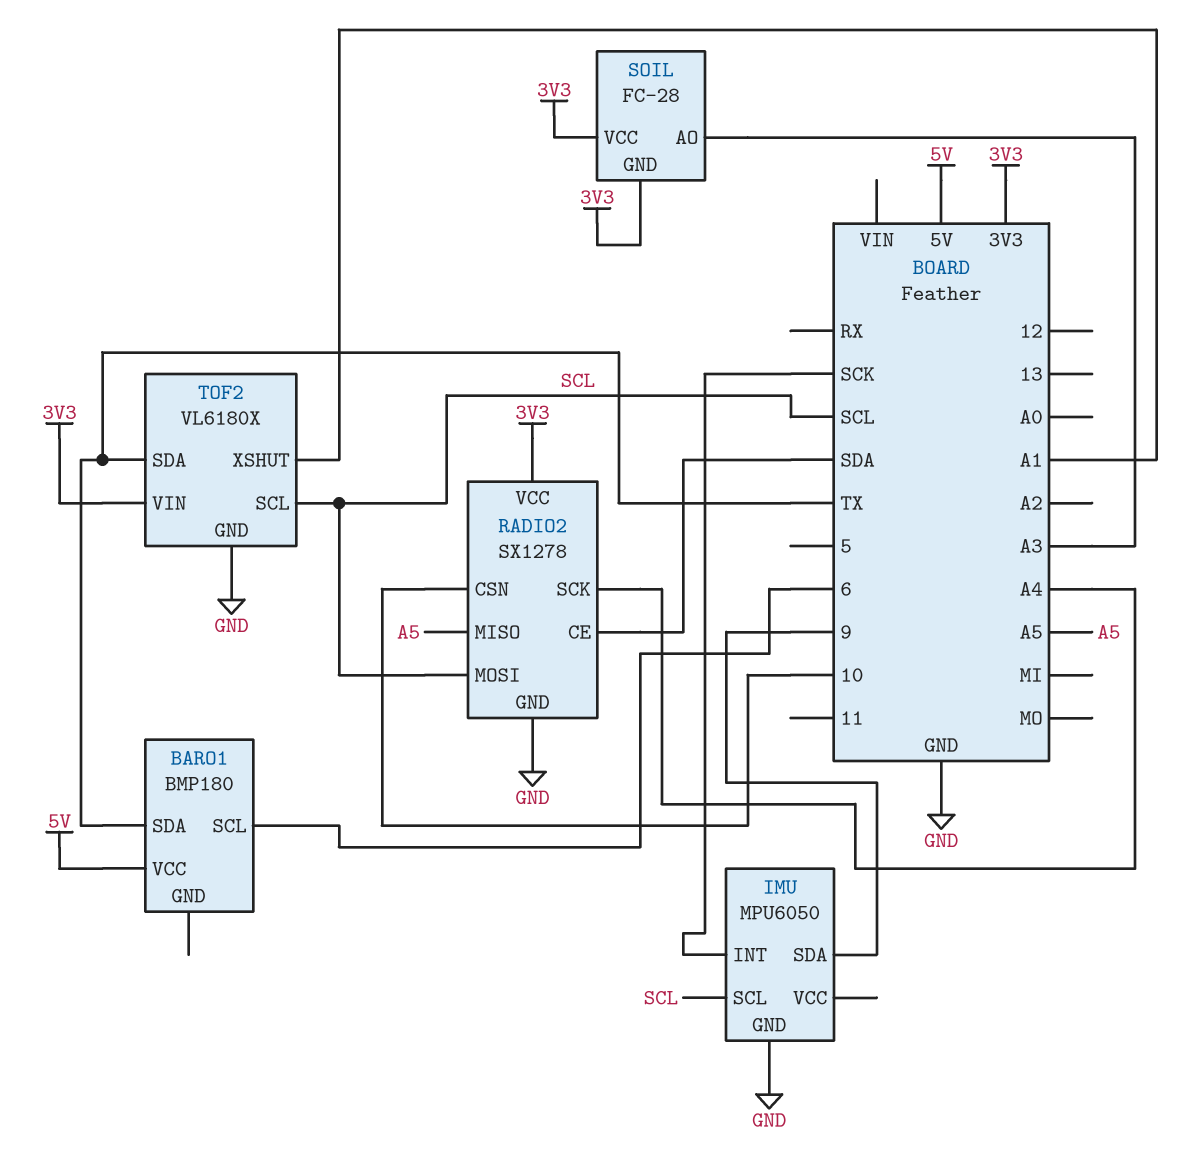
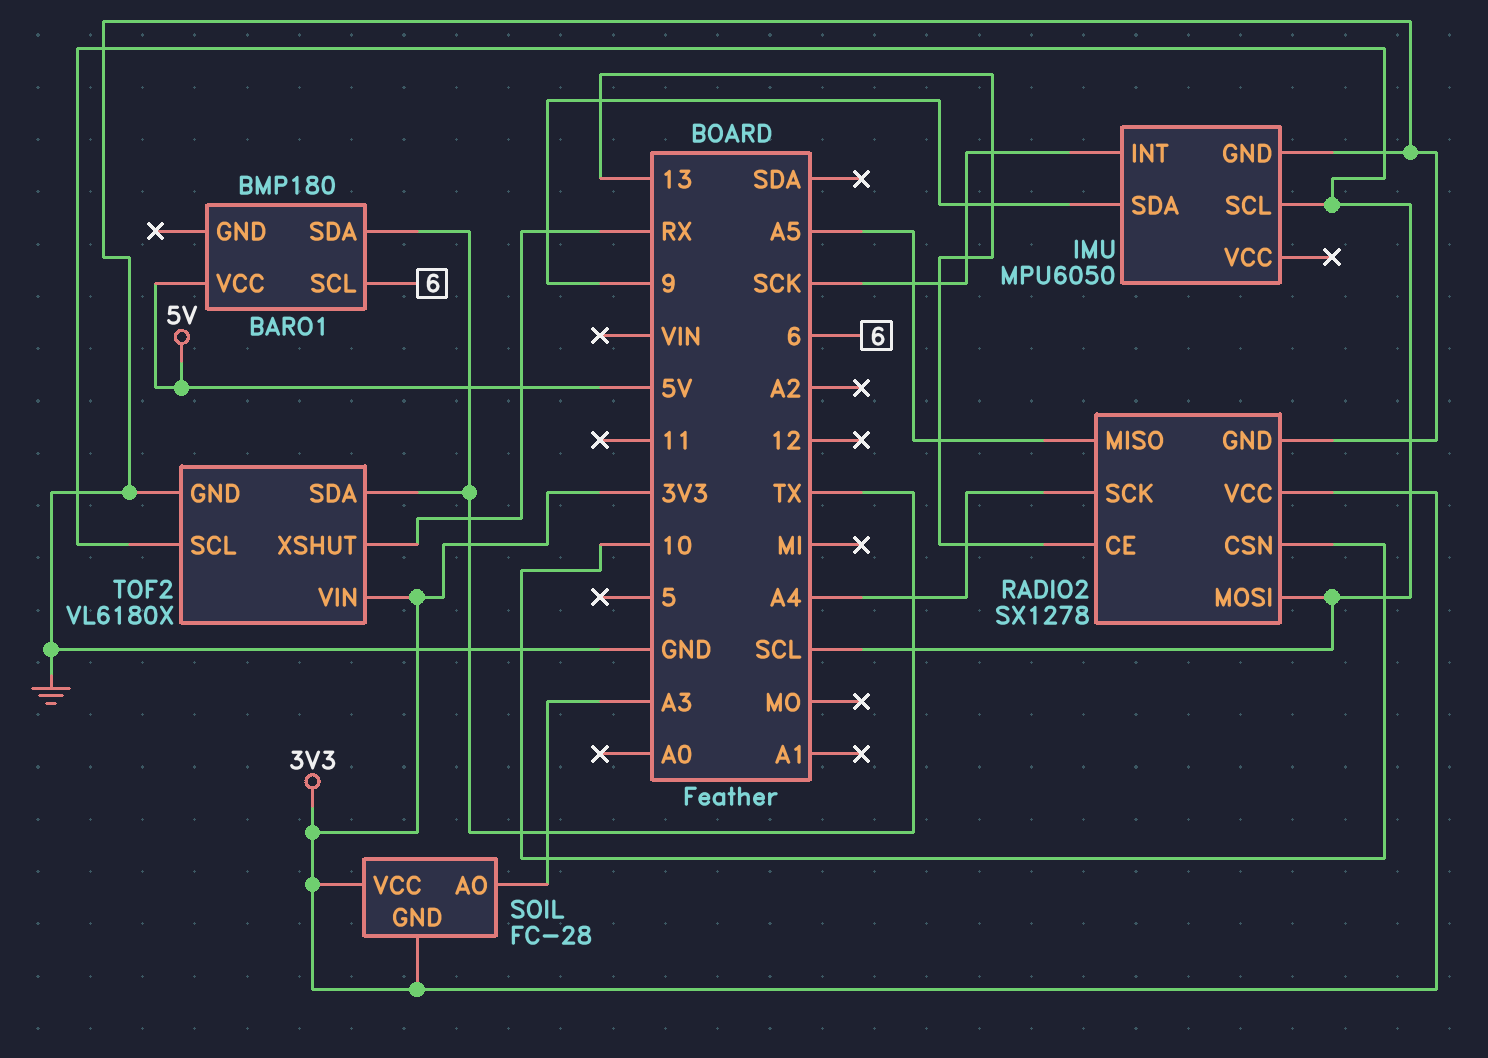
RADIO2 pin CE: SDA -> 13
TOF2 pin XSHUT: A1 -> RX

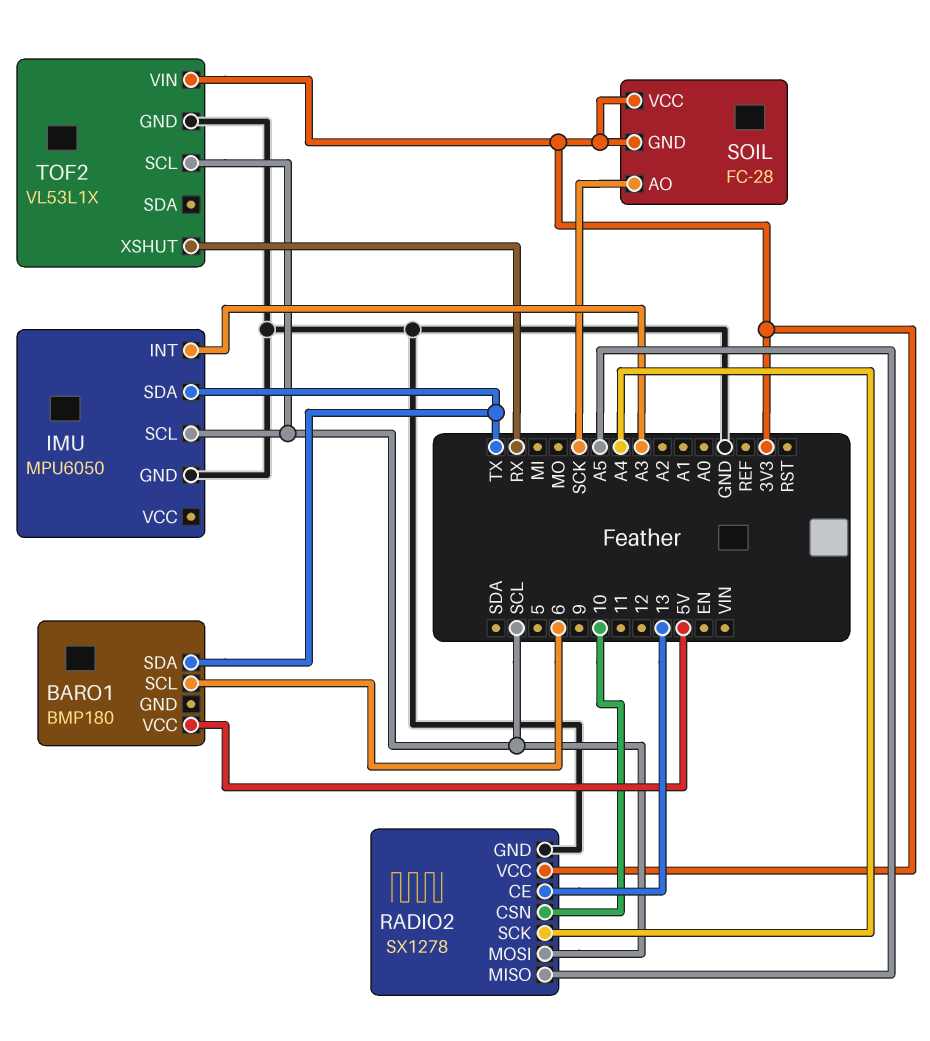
IMU pin INT: SCK -> A3
IMU pin SDA: 9 -> TX
SOIL pin AO: A3 -> SCK
TOF2: VL6180X -> VL53L1X
TOF2 pin SDA: TX -> none

